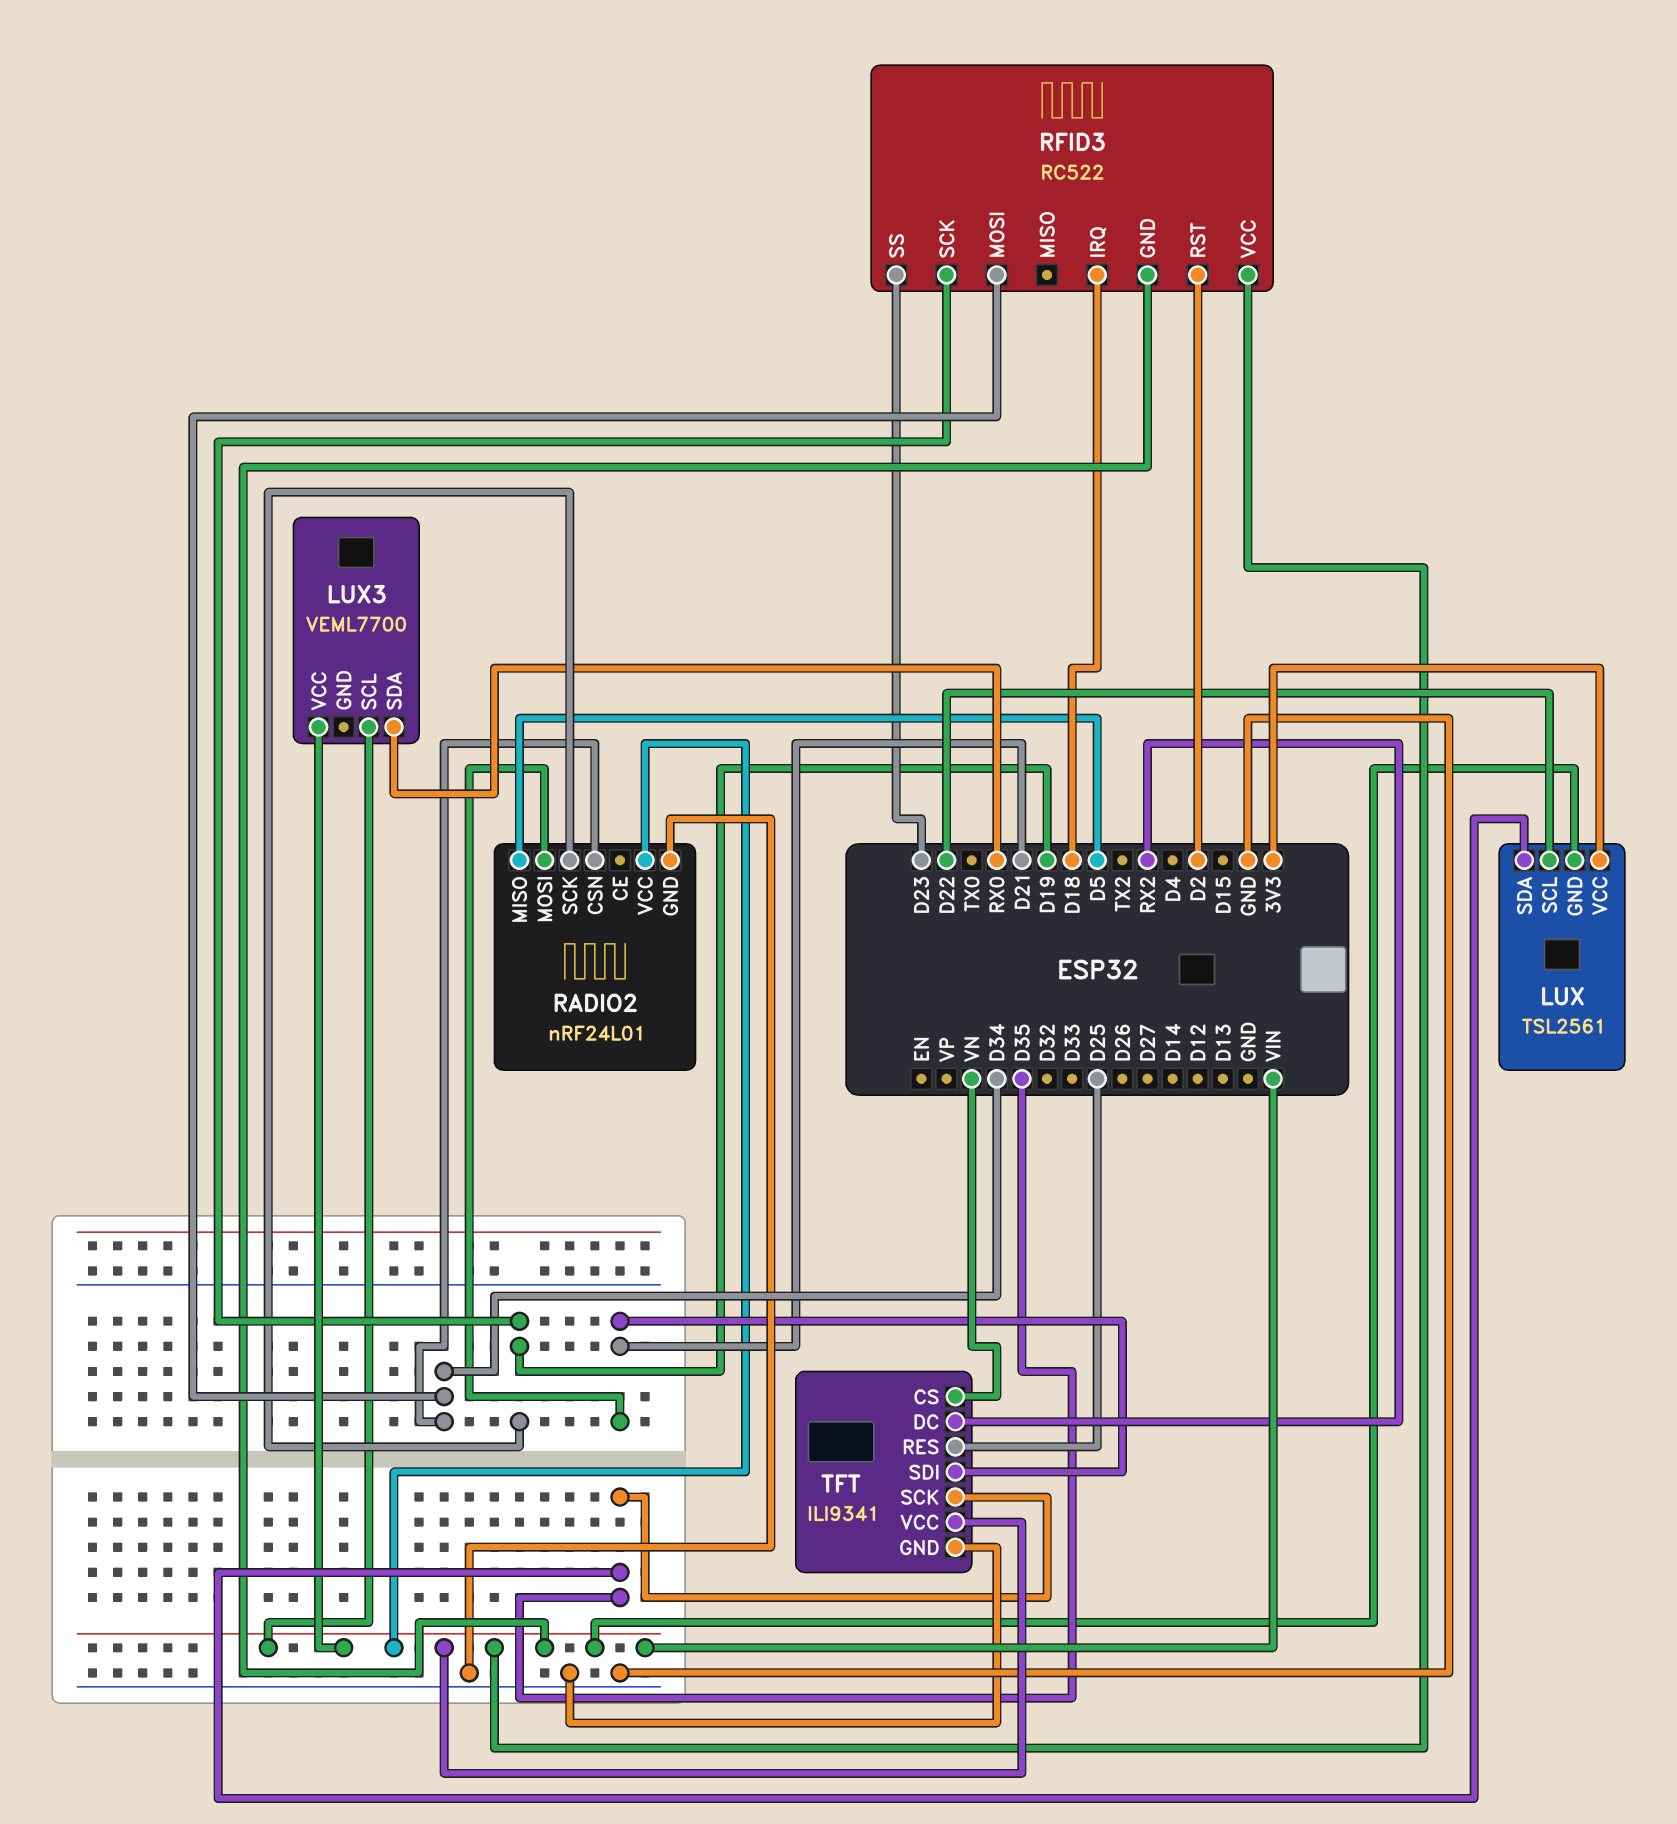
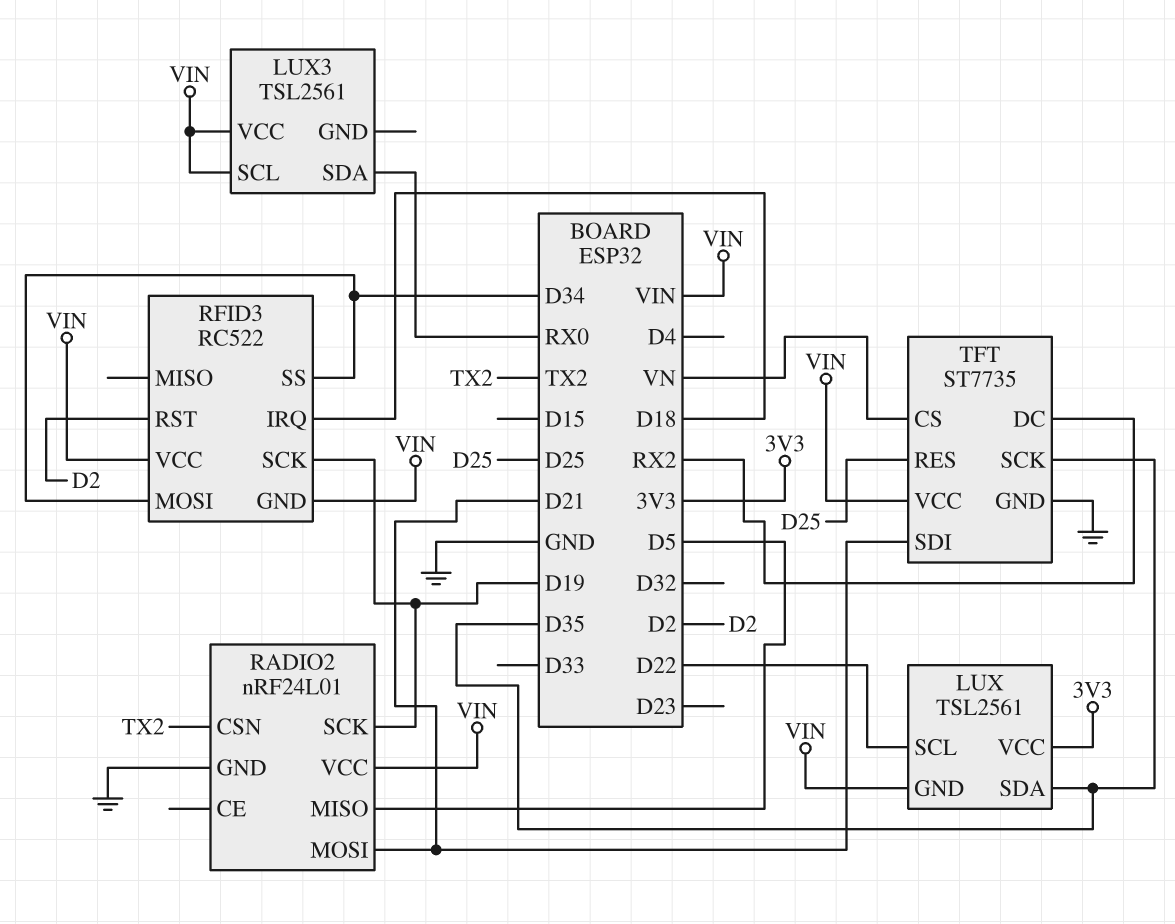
LUX3: VEML7700 -> TSL2561
RADIO2 pin CSN: D34 -> TX2
RFID3 pin SS: D23 -> D34
TFT: ILI9341 -> ST7735

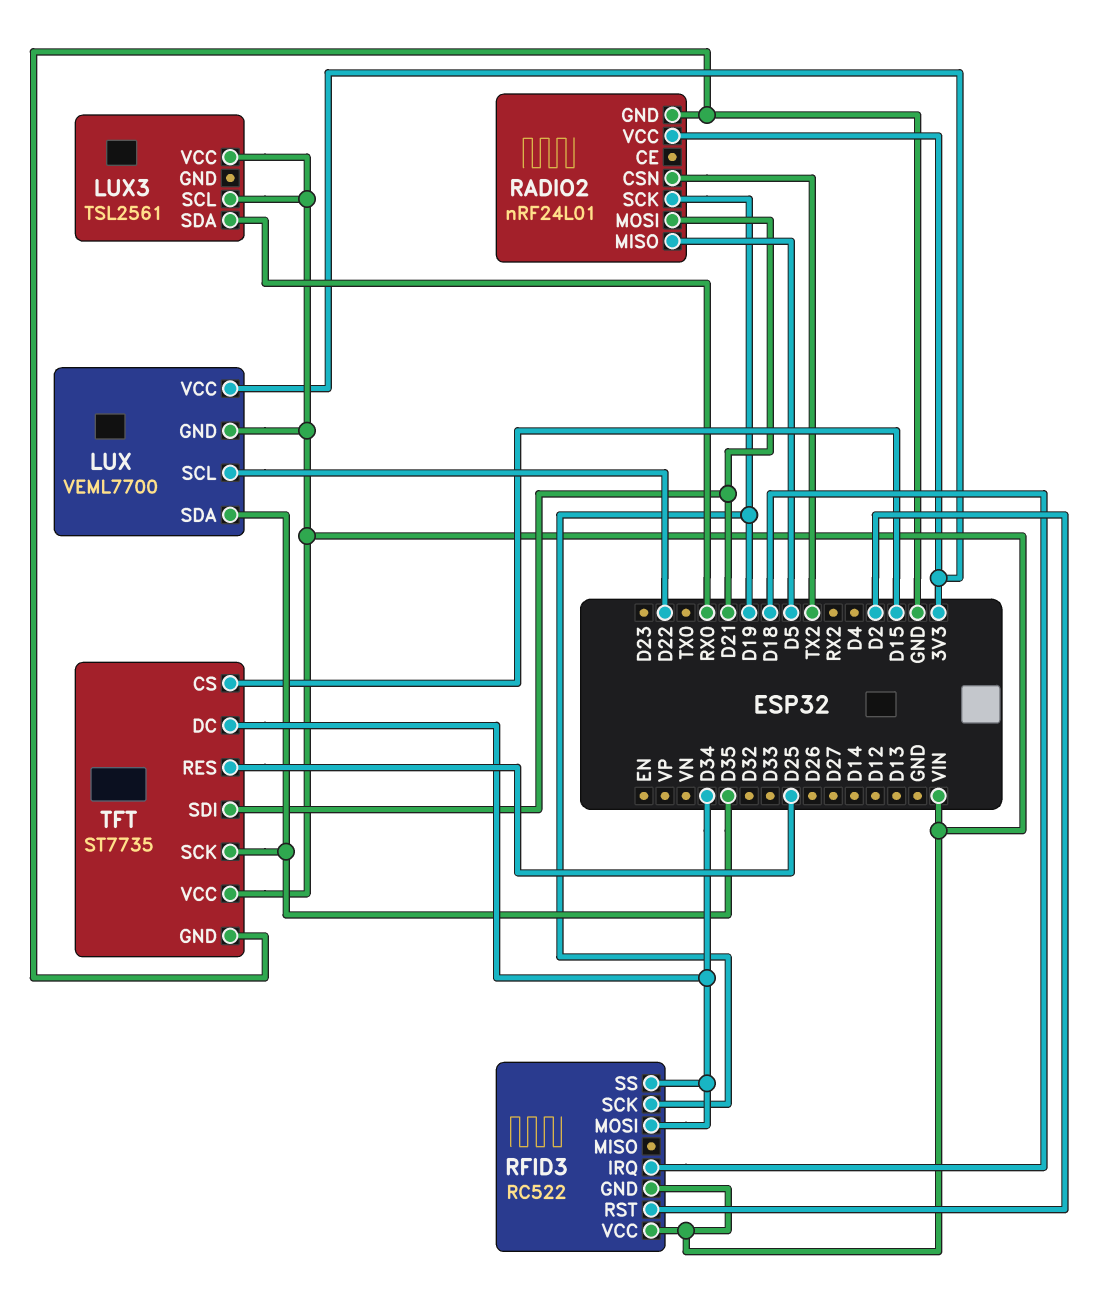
LUX: TSL2561 -> VEML7700
RADIO2 pin VCC: VIN -> 3V3
TFT pin CS: VN -> D15
TFT pin DC: RX2 -> D34

